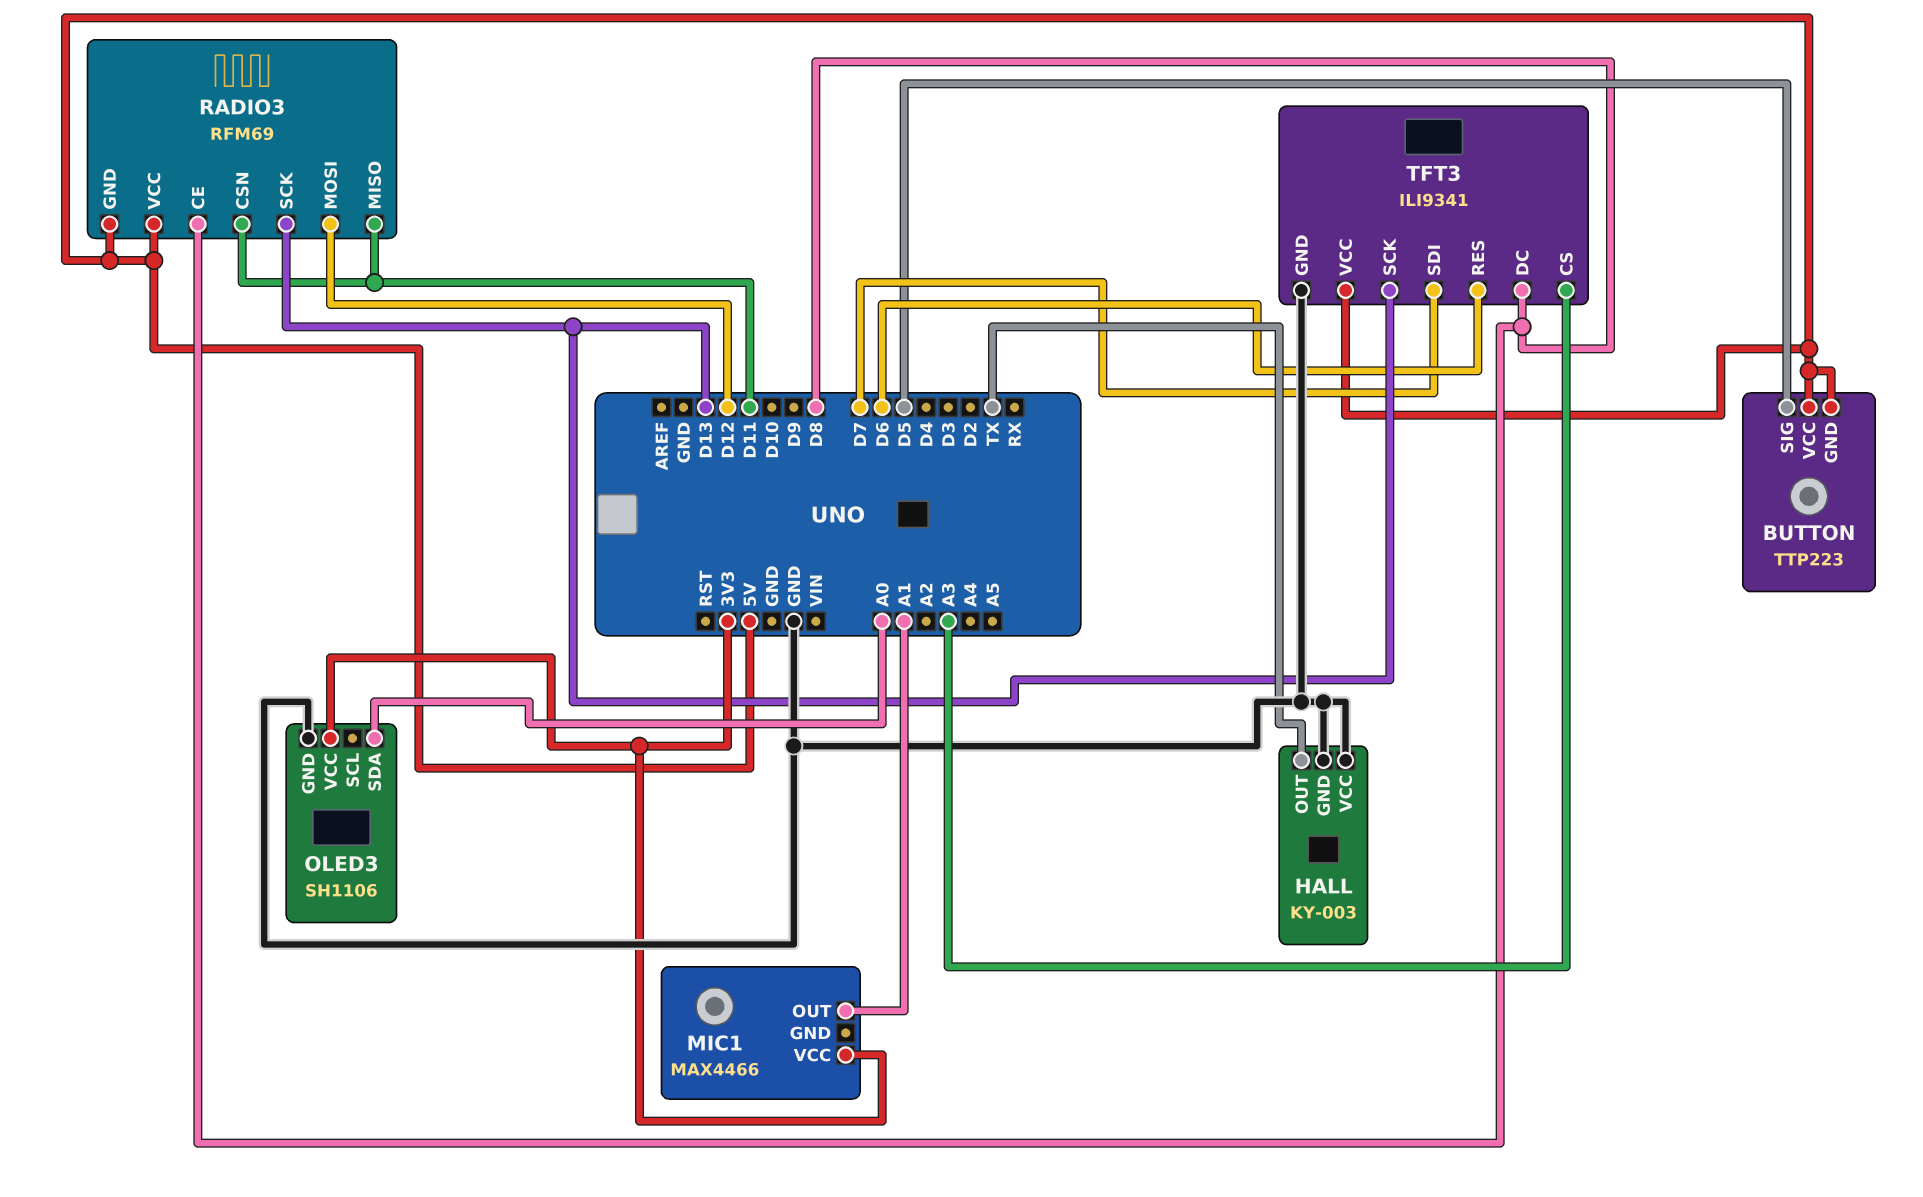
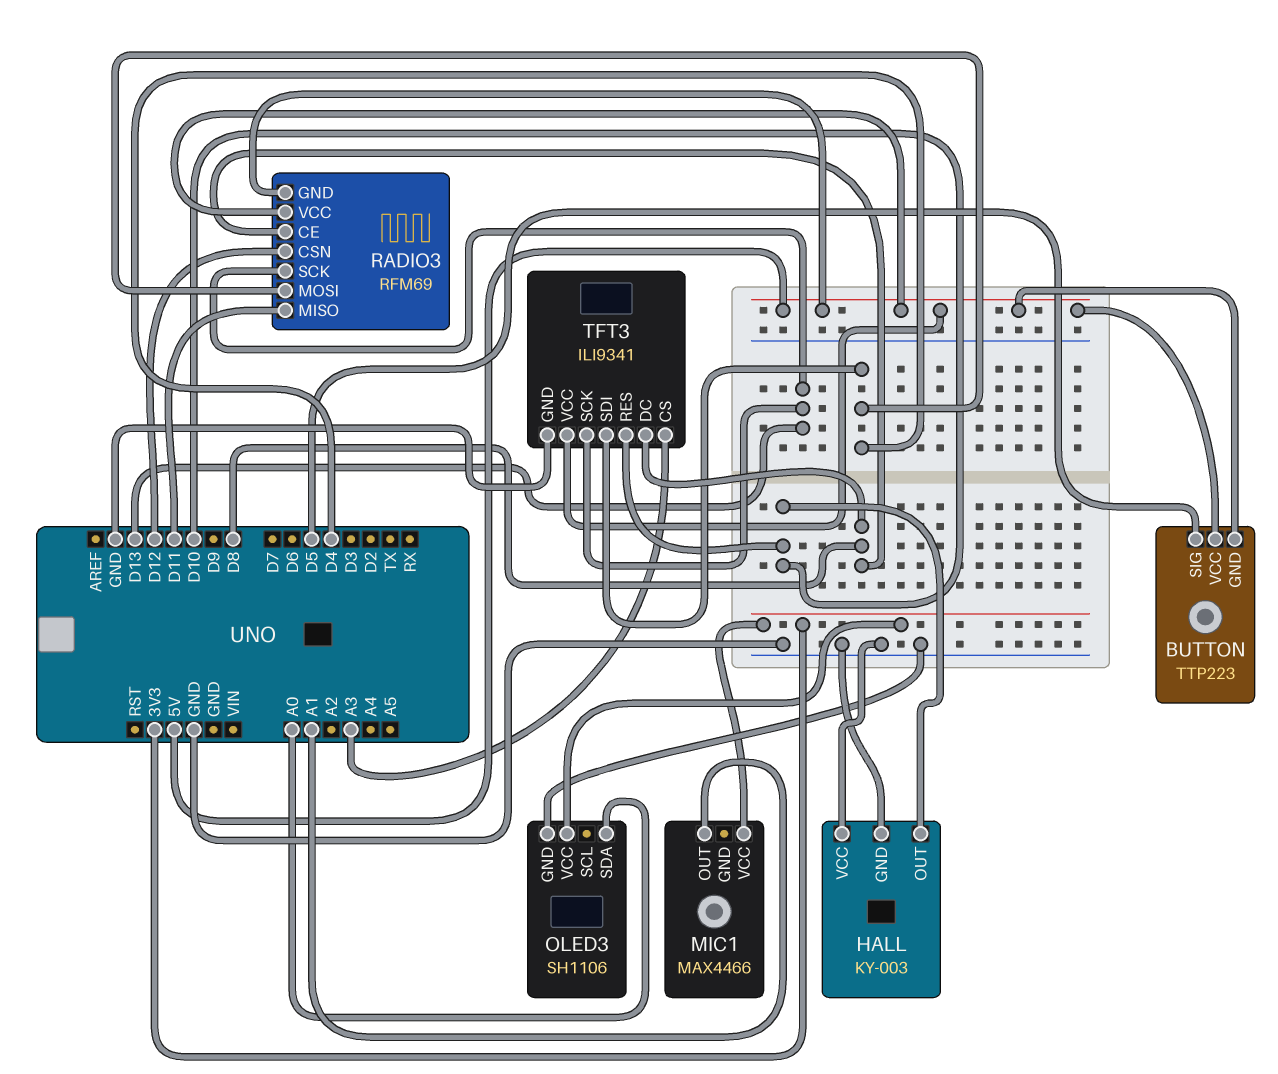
HALL pin OUT: TX -> D10
RADIO3 pin CSN: D11 -> D12
RADIO3 pin MOSI: D12 -> D4
TFT3 pin RES: D6 -> D10
TFT3 pin SDI: D7 -> D4

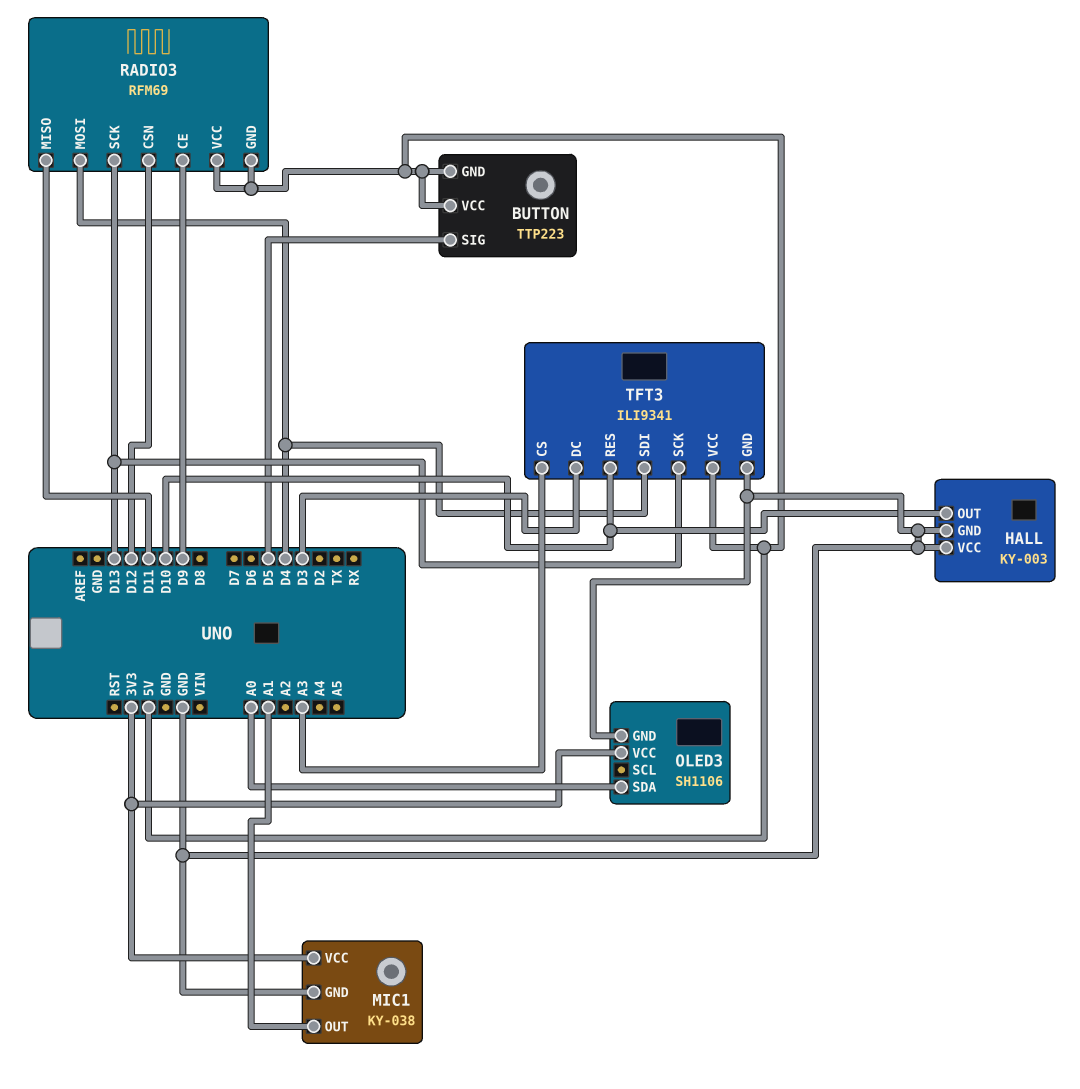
MIC1: MAX4466 -> KY-038
MIC1 pin GND: none -> GND
RADIO3 pin CE: D8 -> D9
TFT3 pin DC: D8 -> D3

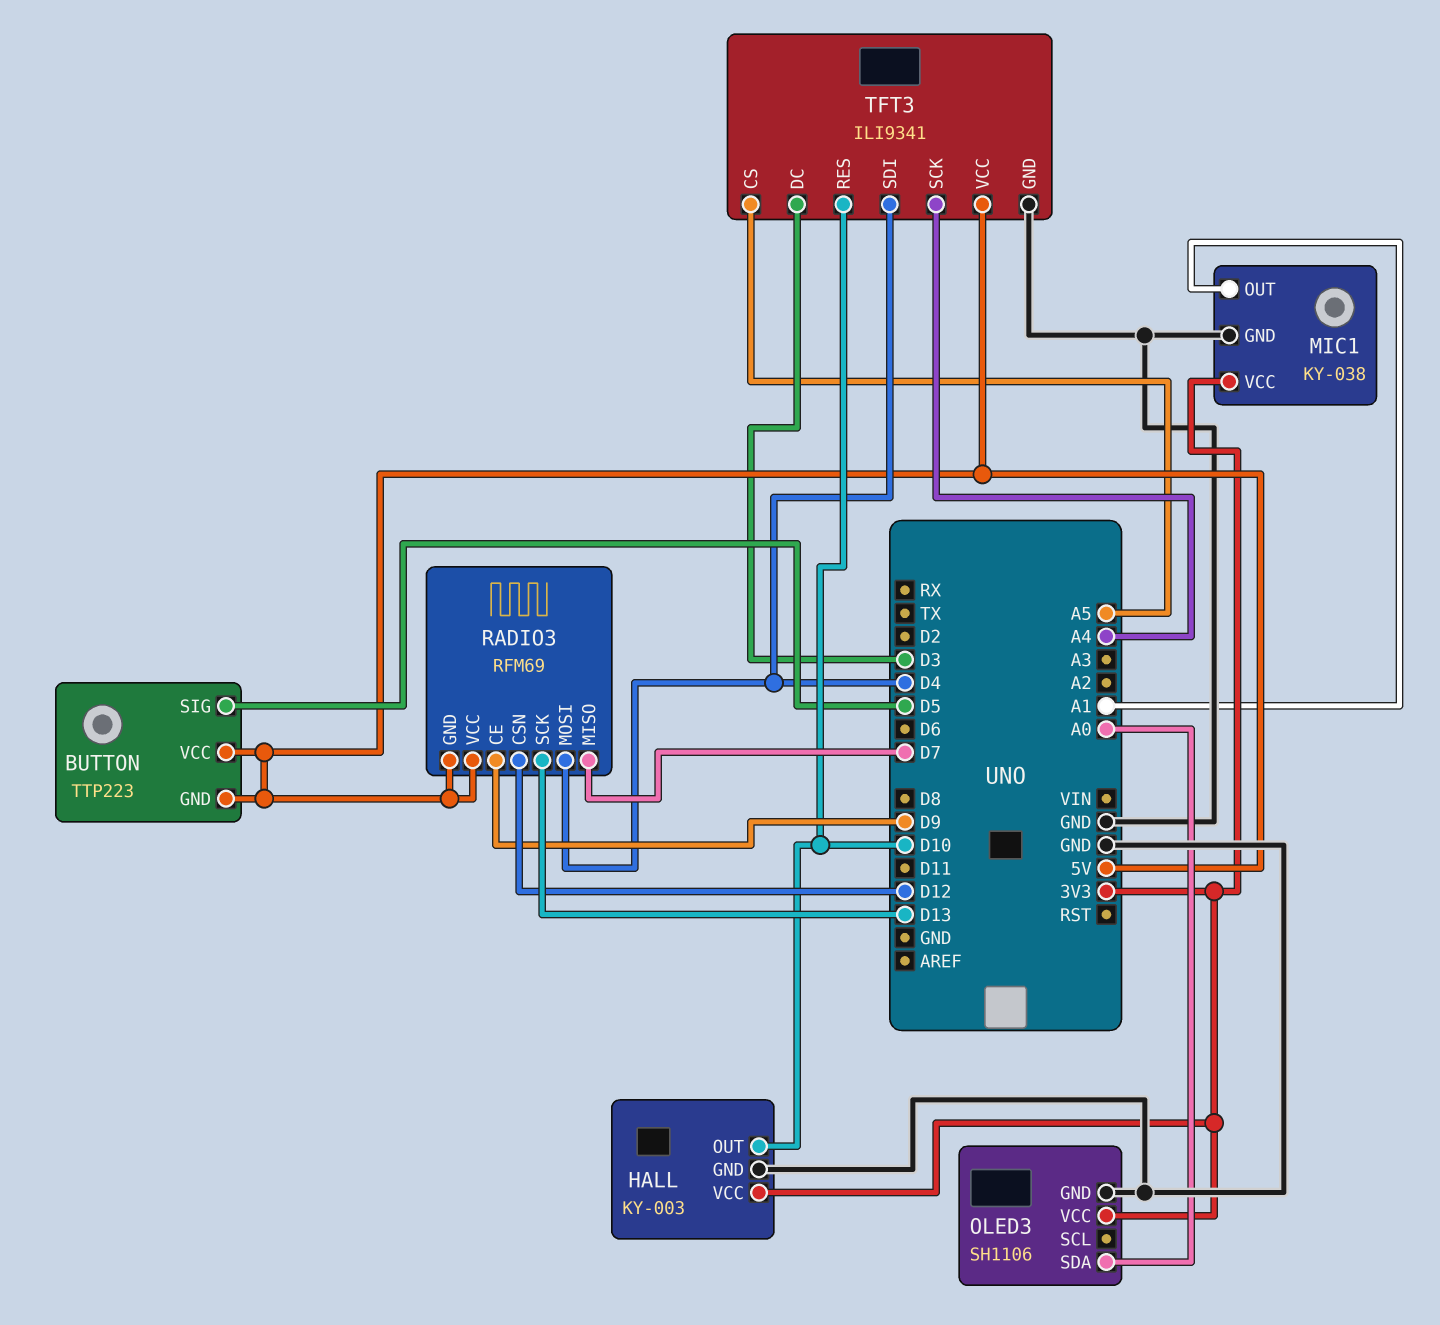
HALL pin VCC: GND -> 3V3
RADIO3 pin MISO: D11 -> D7
TFT3 pin CS: A3 -> A5
TFT3 pin SCK: D13 -> A4

